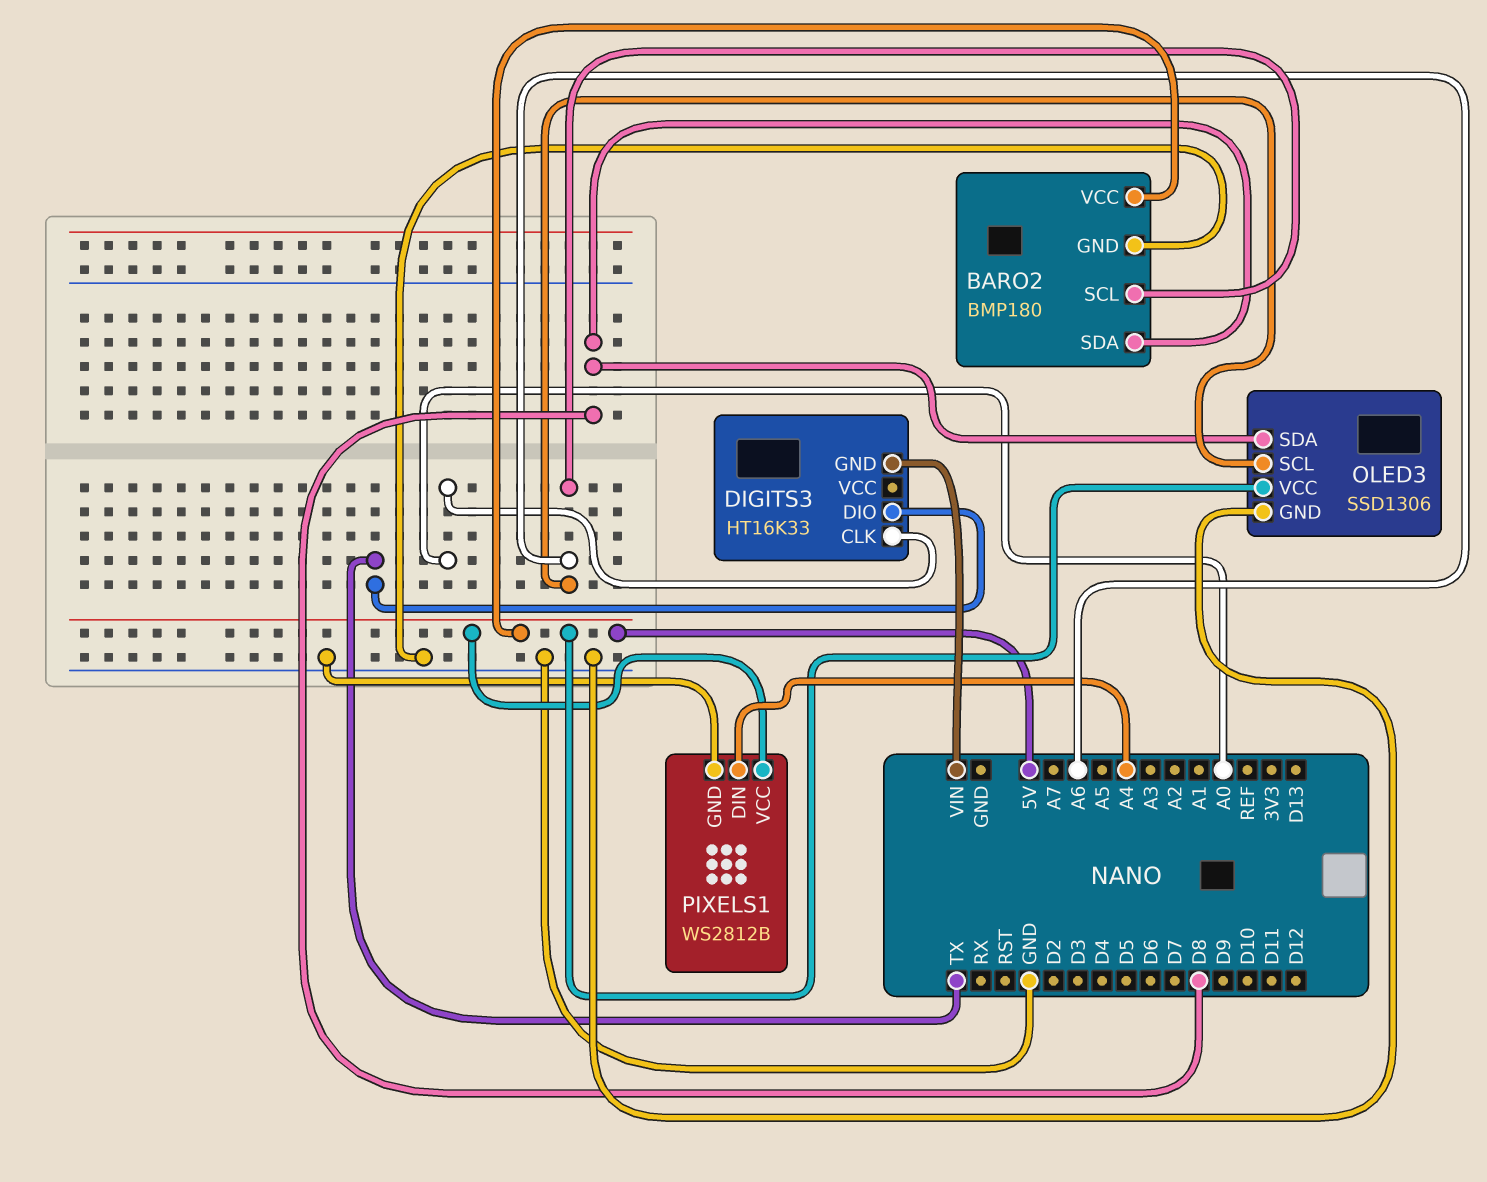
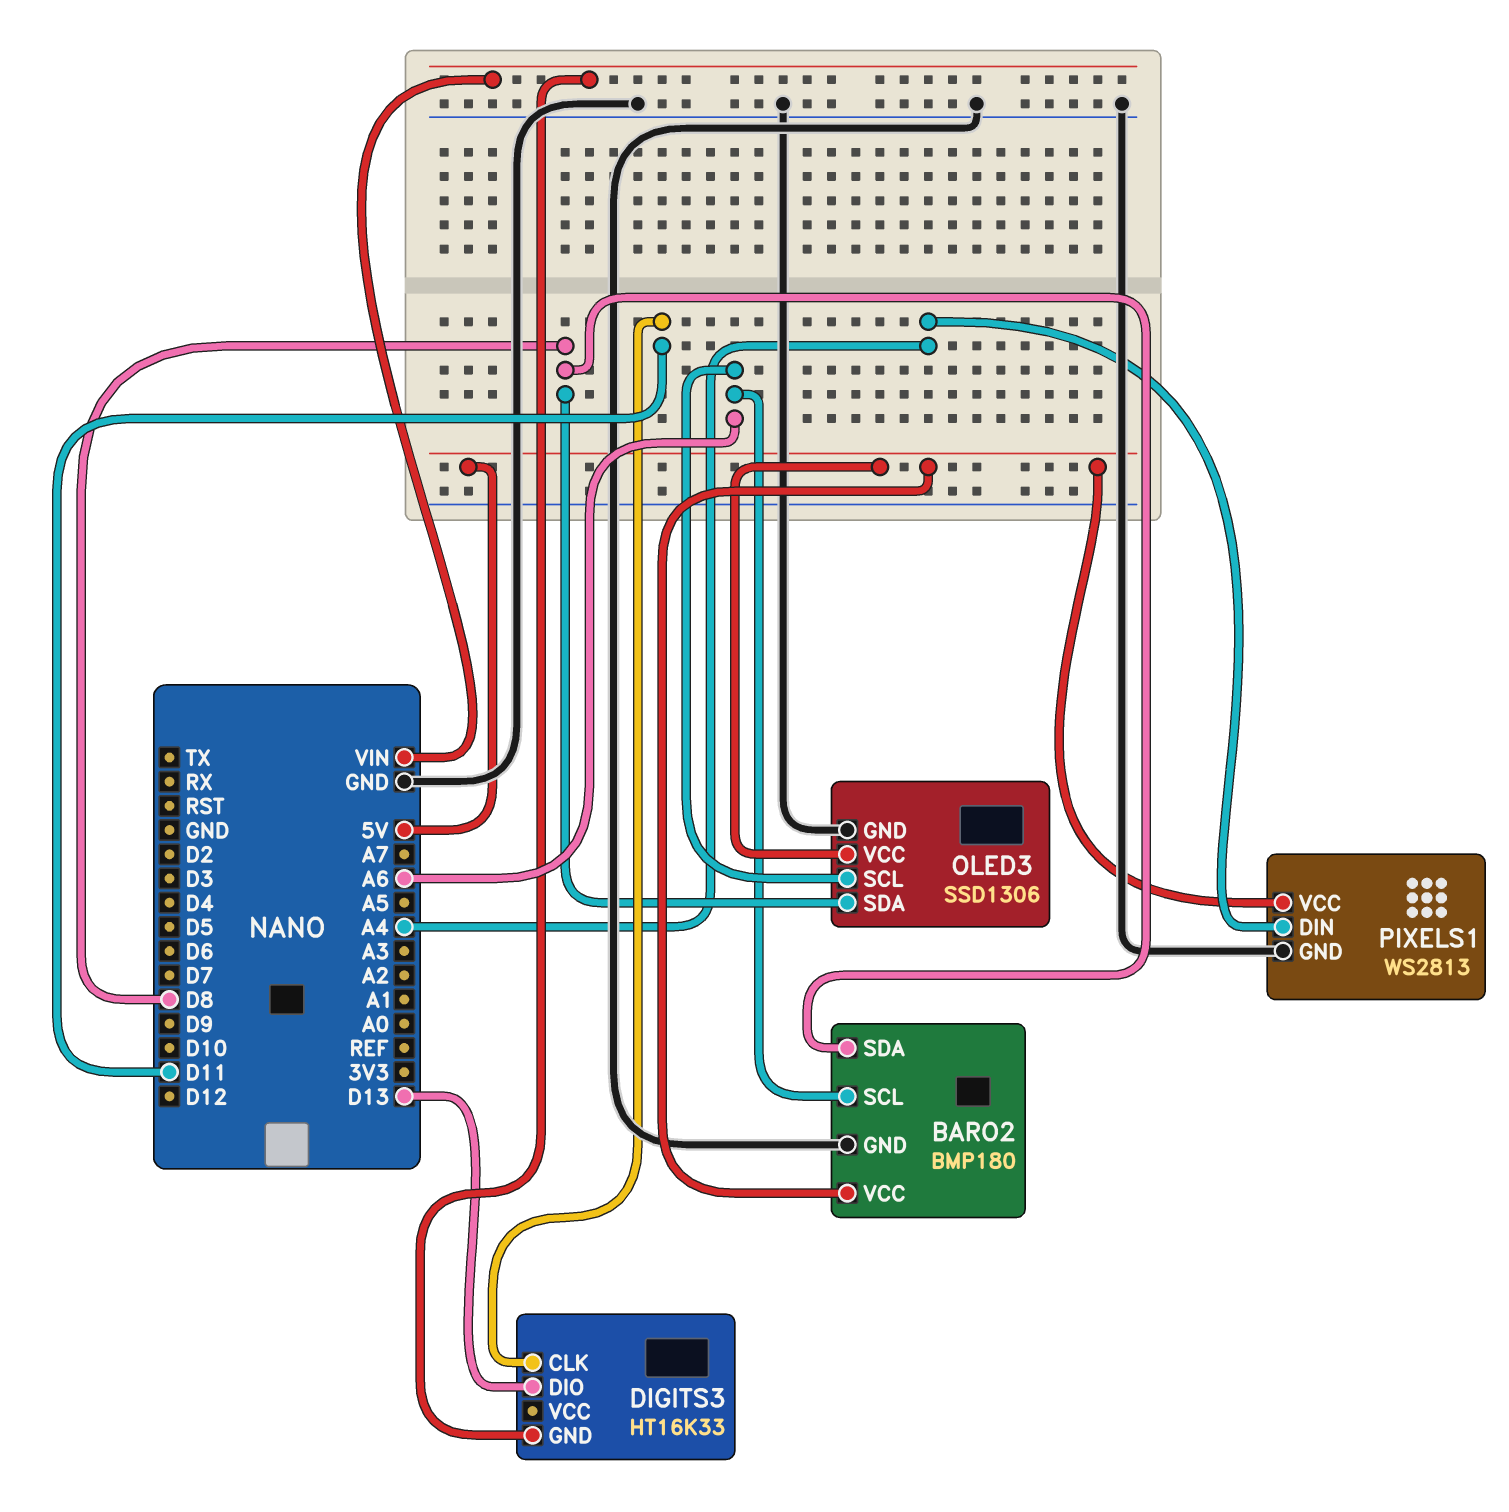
DIGITS3 pin CLK: A0 -> D11
DIGITS3 pin DIO: TX -> D13
PIXELS1: WS2812B -> WS2813

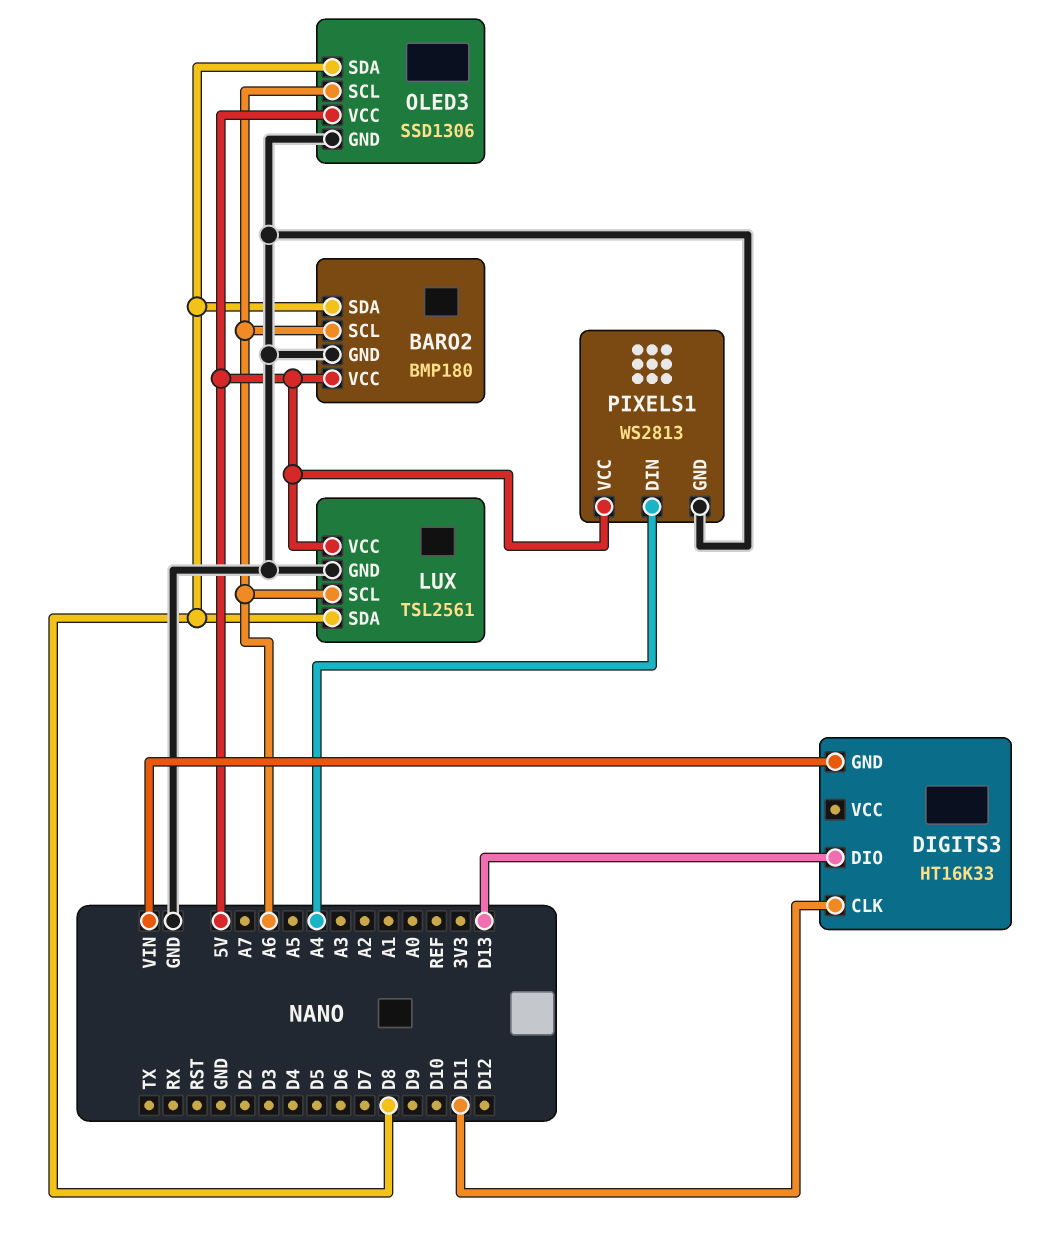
LUX: none -> TSL2561
LUX pin GND: none -> GND
LUX pin SCL: none -> A6
LUX pin SDA: none -> D8
LUX pin VCC: none -> 5V

